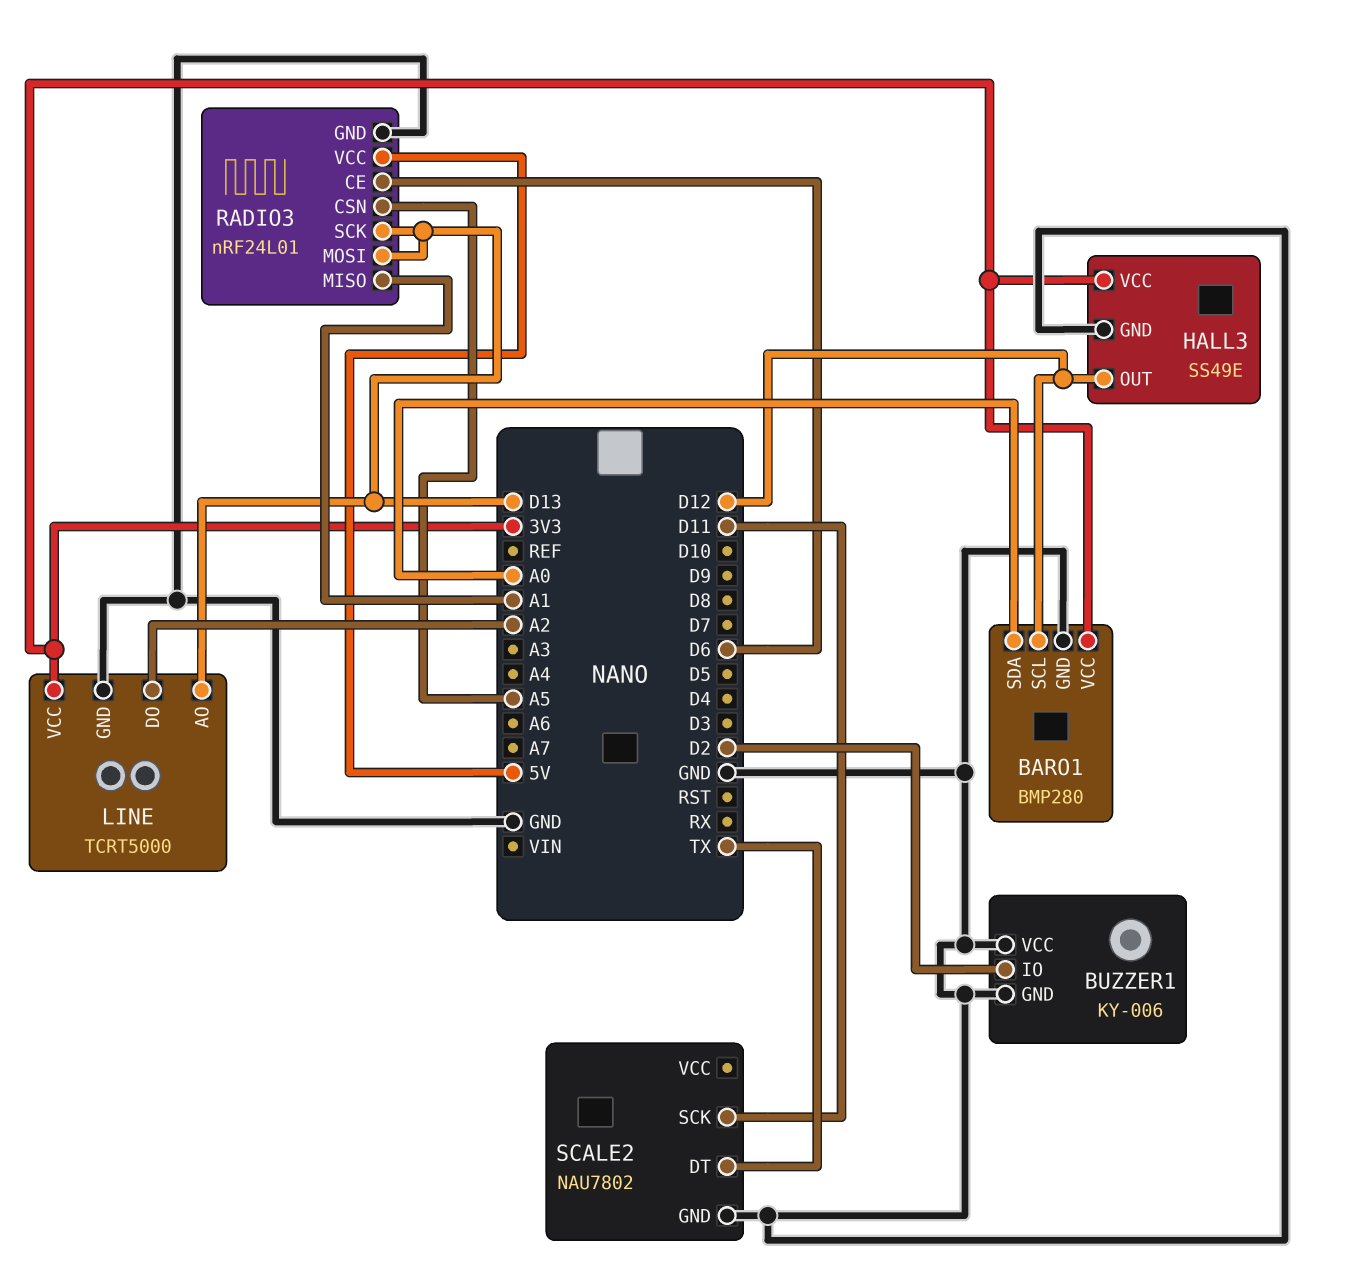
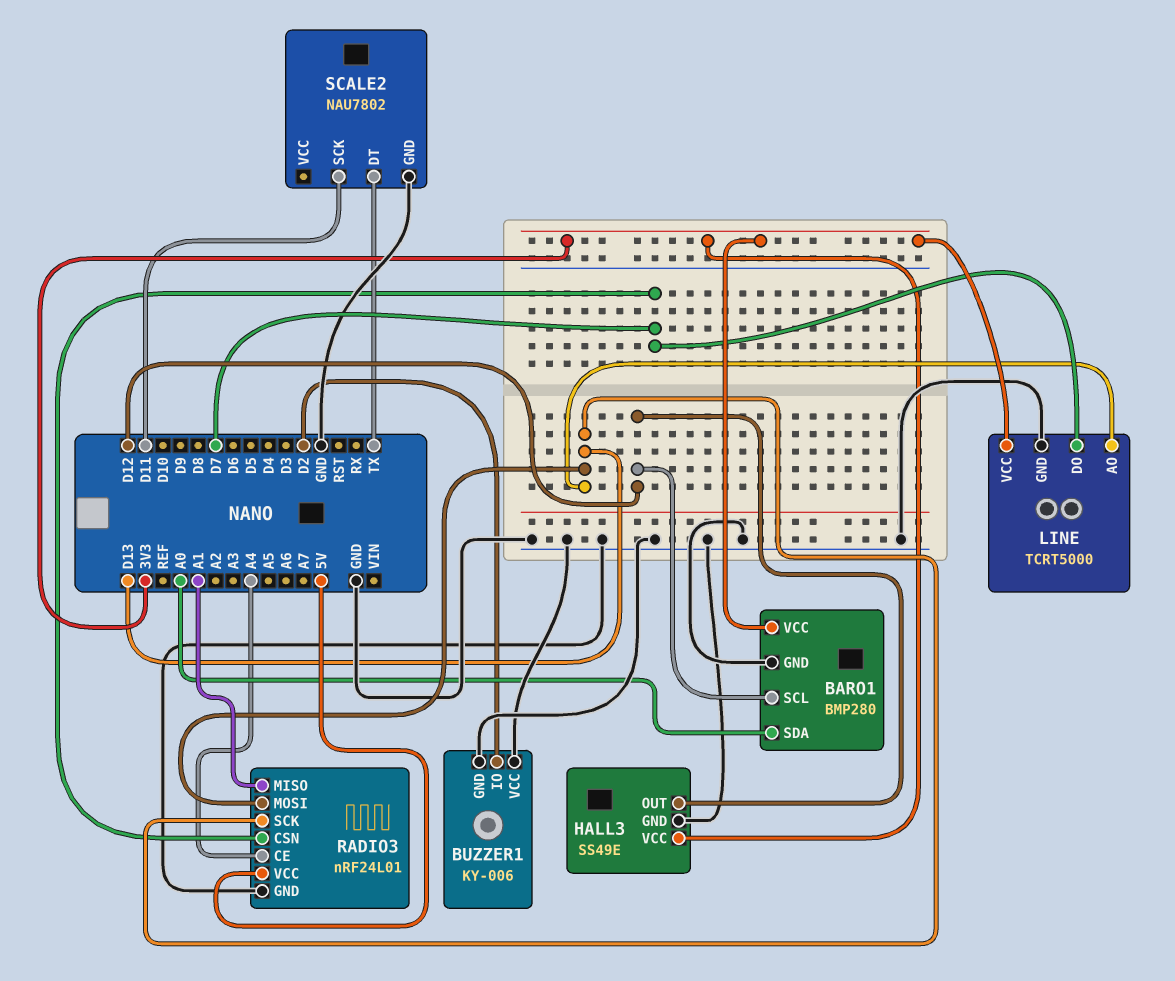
LINE pin DO: A2 -> D7
RADIO3 pin CE: D6 -> A4
RADIO3 pin CSN: A5 -> D7

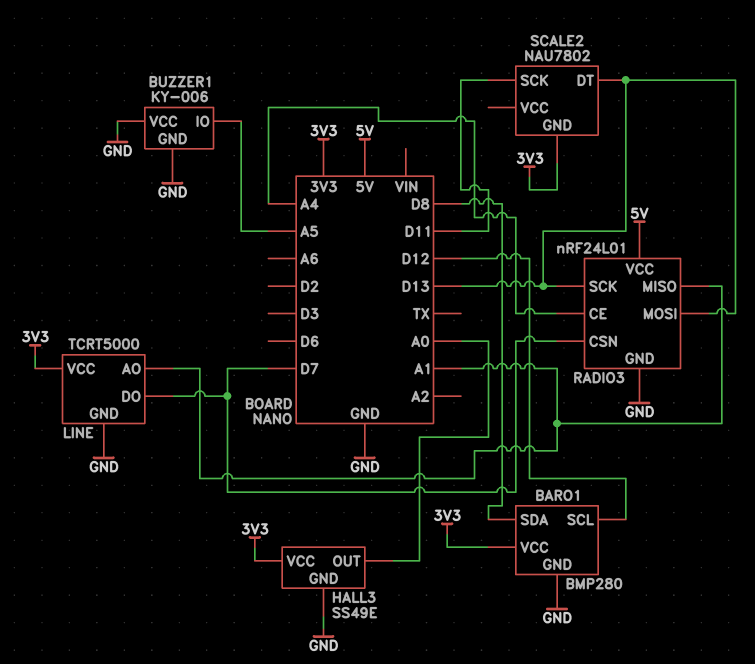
BARO1 pin SDA: A0 -> D8
BUZZER1 pin IO: D2 -> A5
HALL3 pin OUT: D12 -> A0
LINE pin AO: D13 -> A1
SCALE2 pin DT: TX -> D13
SCALE2 pin GND: GND -> 3V3

